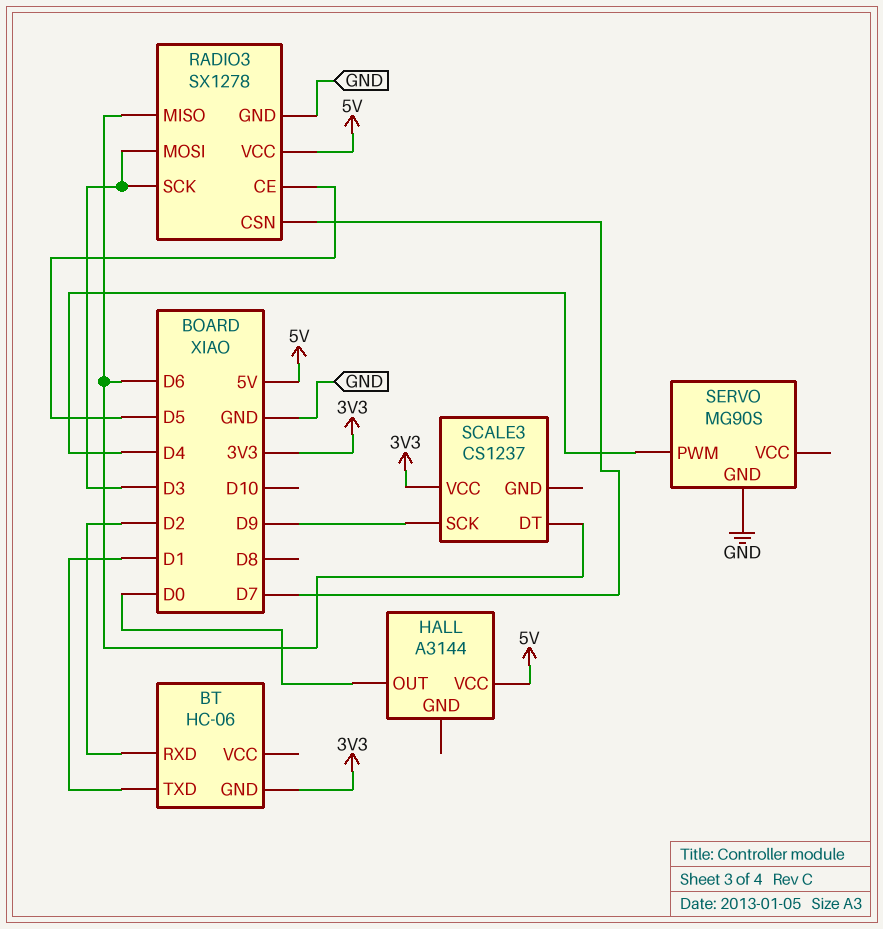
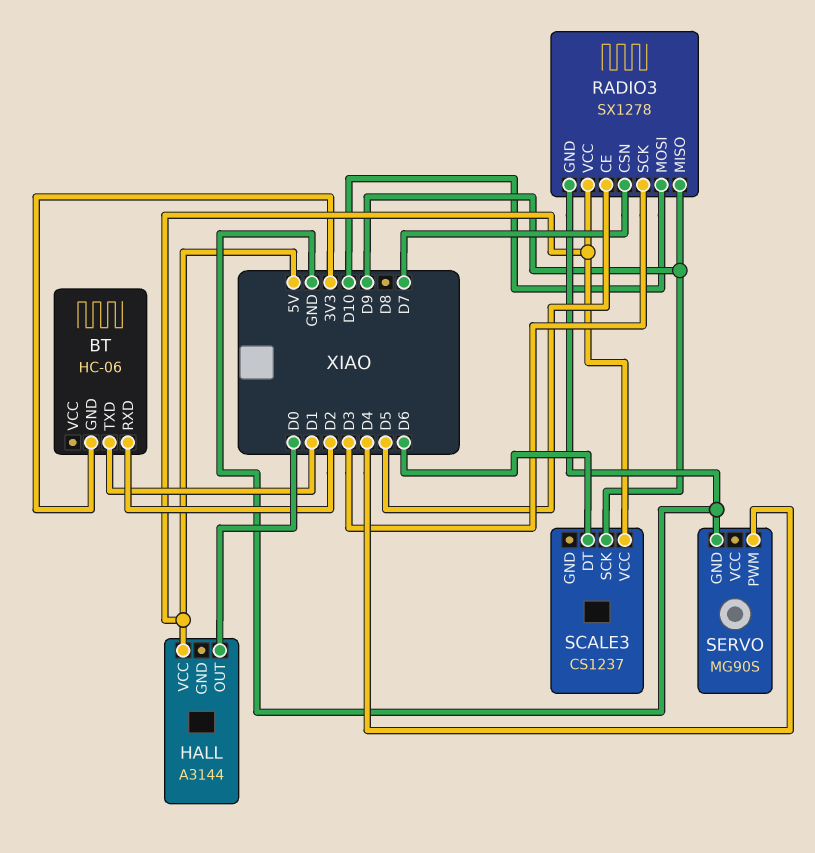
RADIO3 pin MISO: D6 -> D9
RADIO3 pin MOSI: D3 -> D10
SCALE3 pin VCC: 3V3 -> 5V

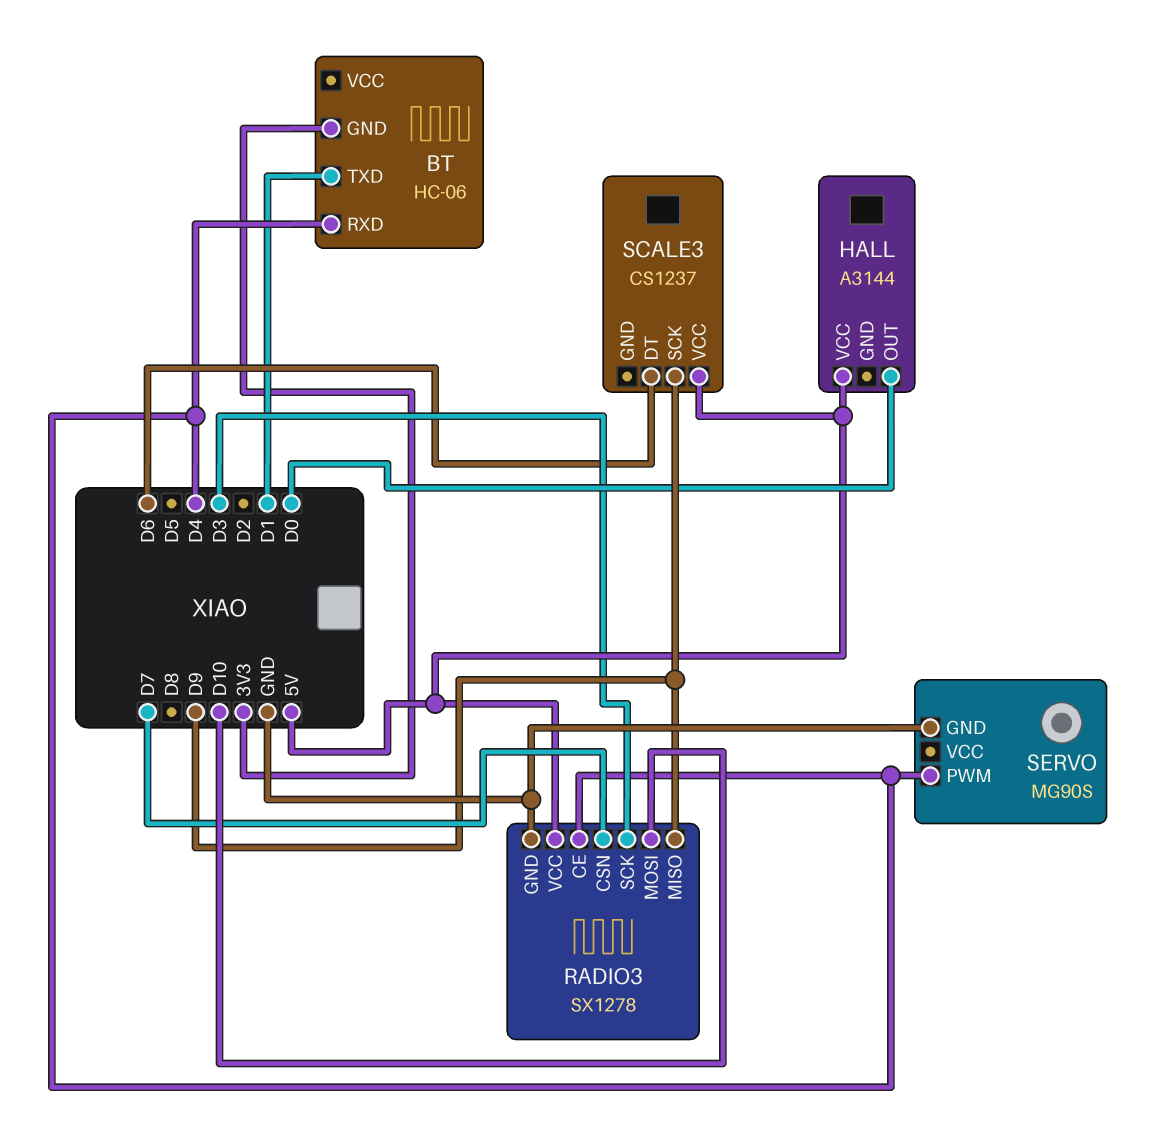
BT pin RXD: D2 -> D4
RADIO3 pin CE: D5 -> D4

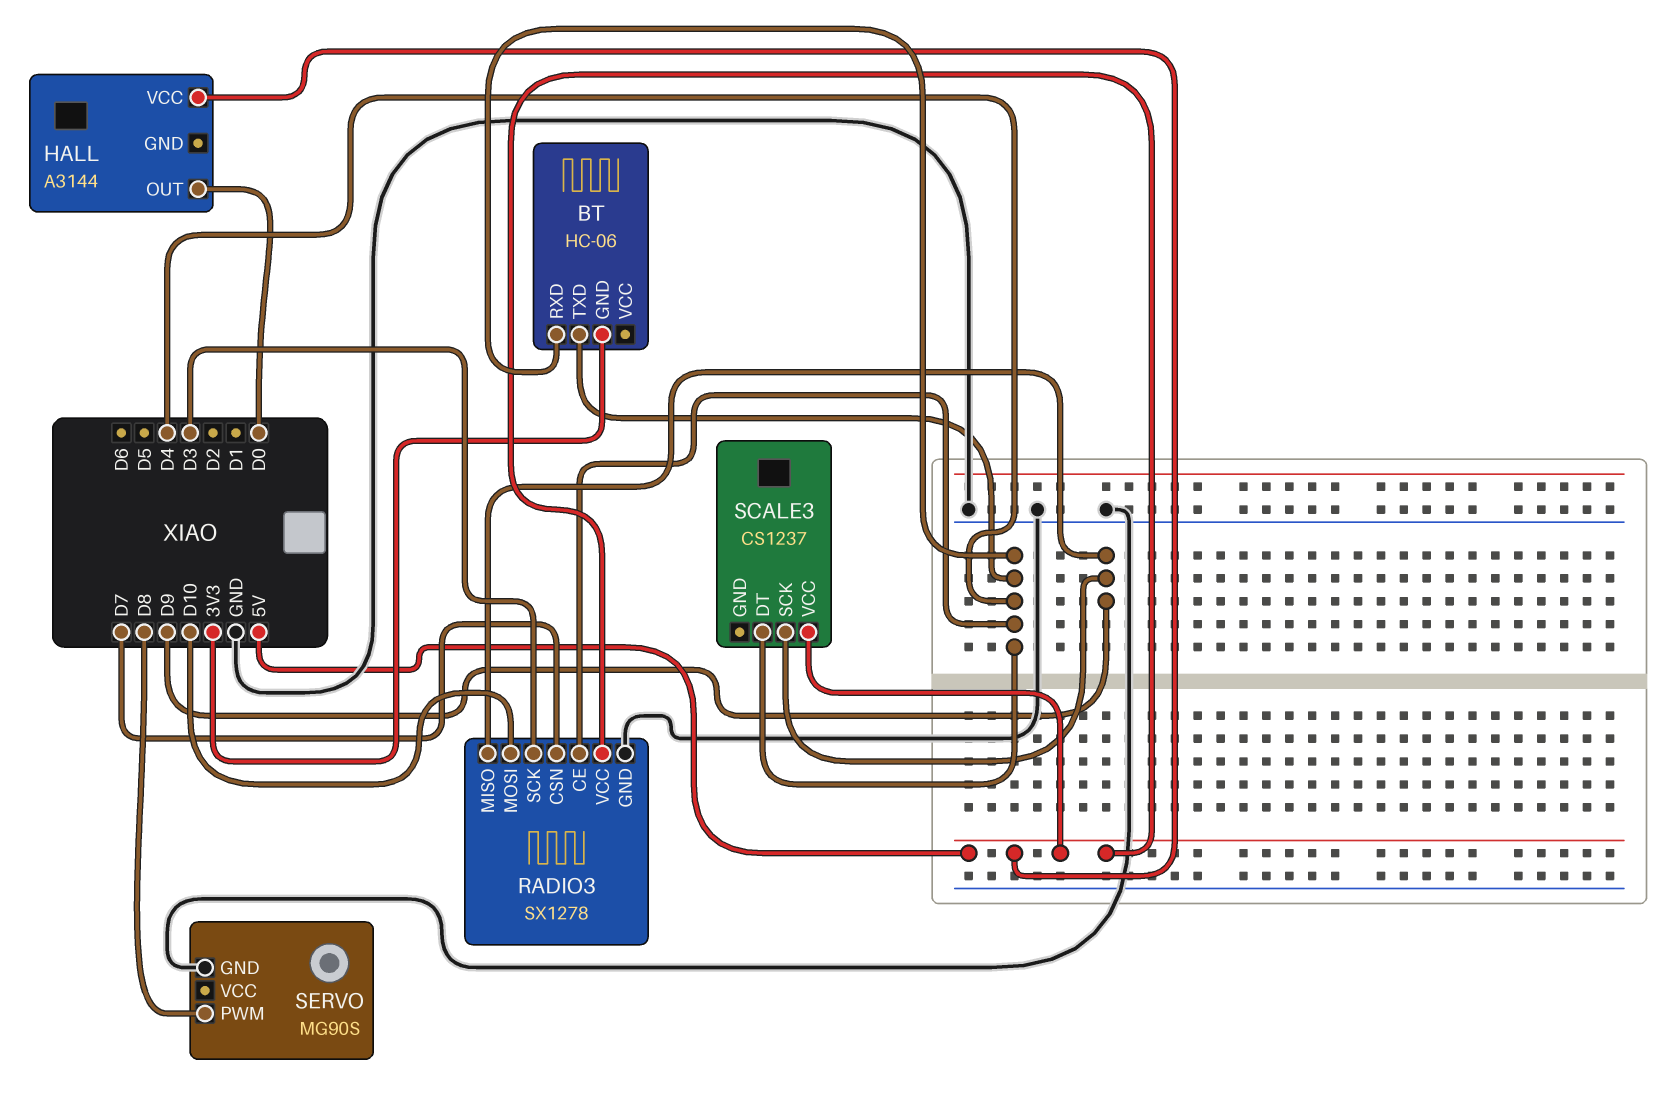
BT pin TXD: D1 -> D4
SCALE3 pin DT: D6 -> D4
SERVO pin PWM: D4 -> D8

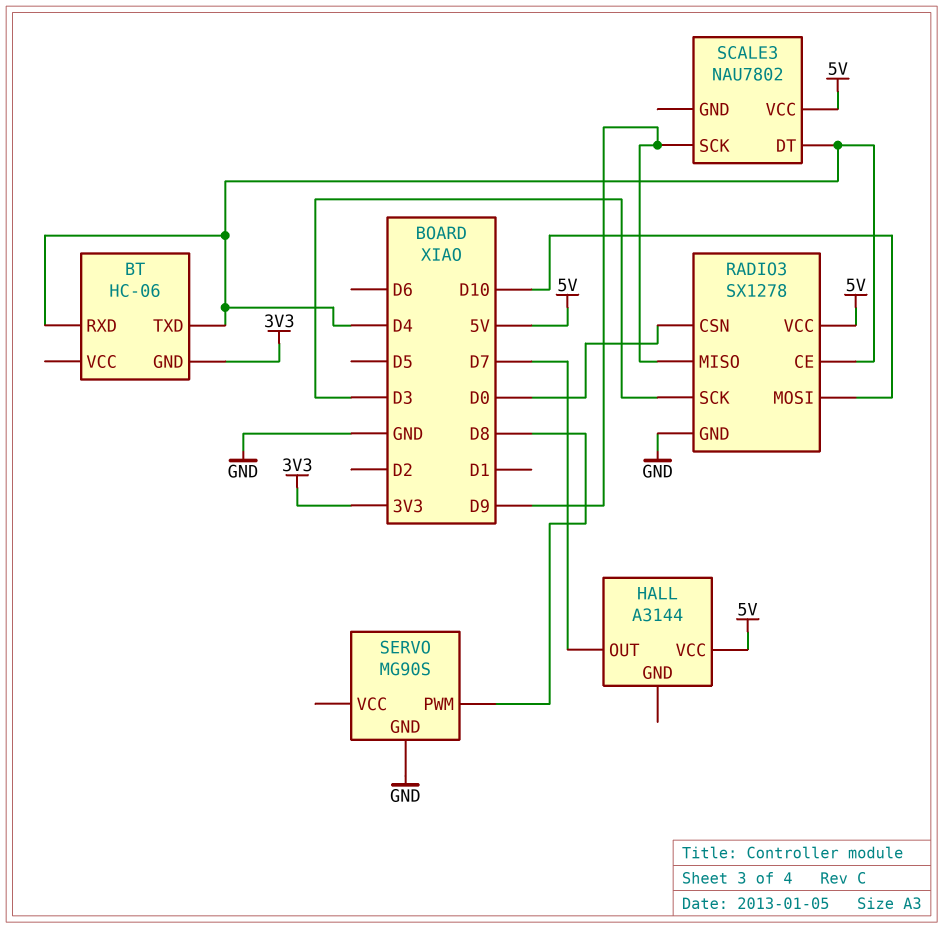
HALL pin OUT: D0 -> D7
RADIO3 pin CSN: D7 -> D0
SCALE3: CS1237 -> NAU7802

